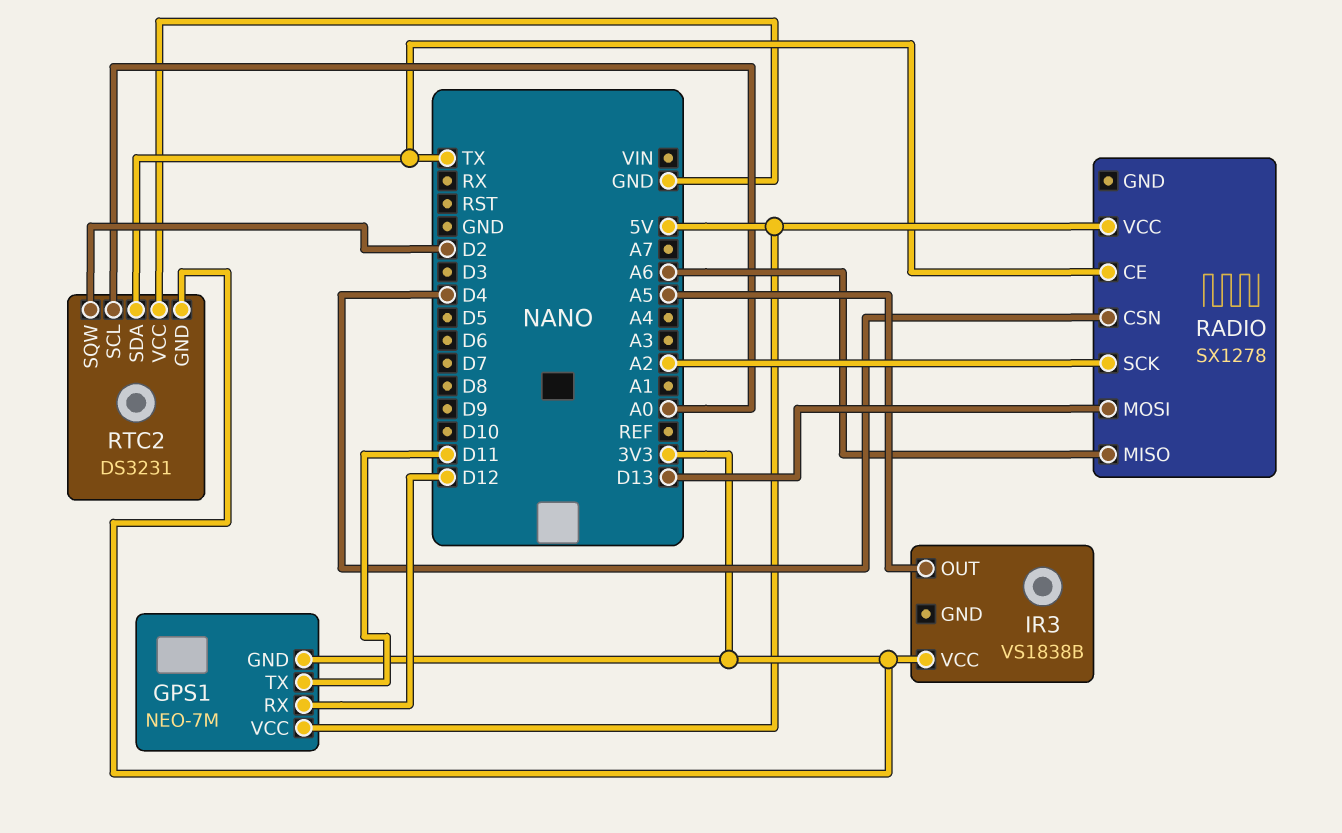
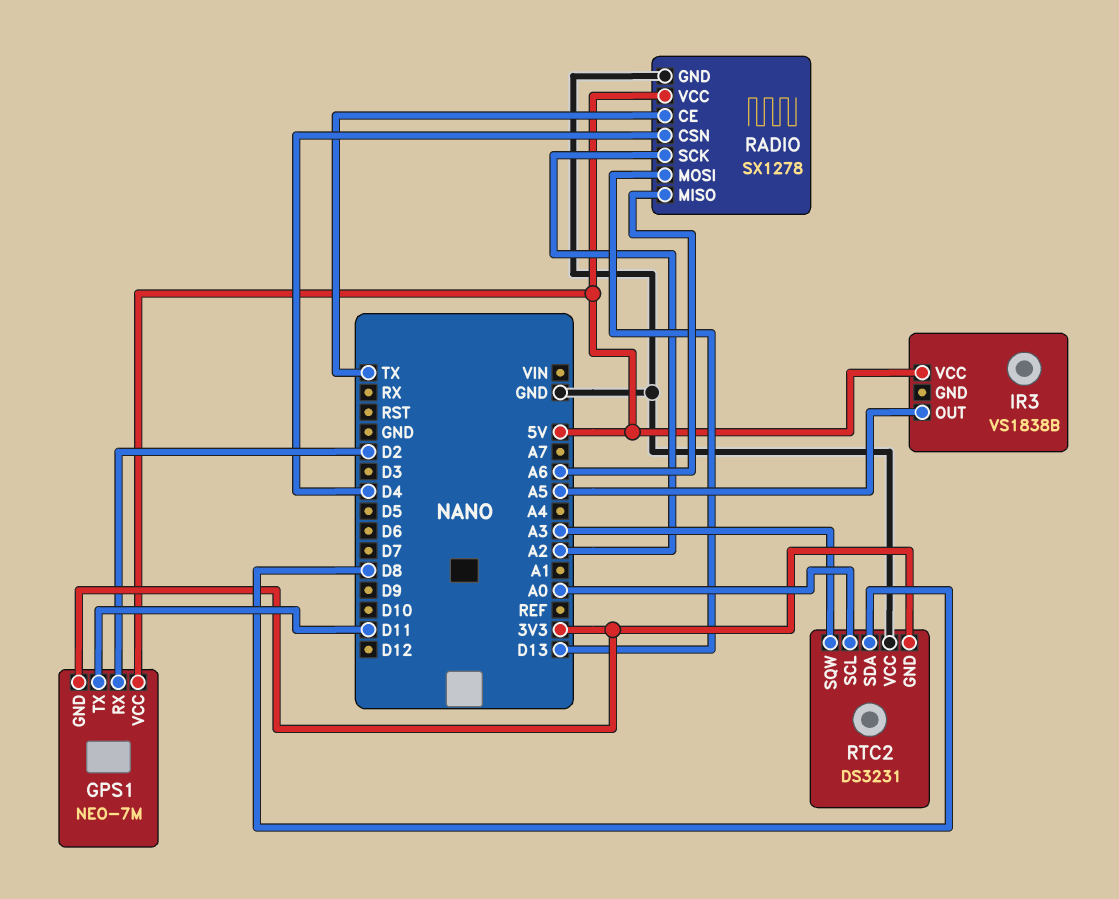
GPS1 pin RX: D12 -> D2
IR3 pin VCC: 3V3 -> 5V
RADIO pin GND: none -> GND
RTC2 pin SDA: TX -> D8
RTC2 pin SQW: D2 -> A3

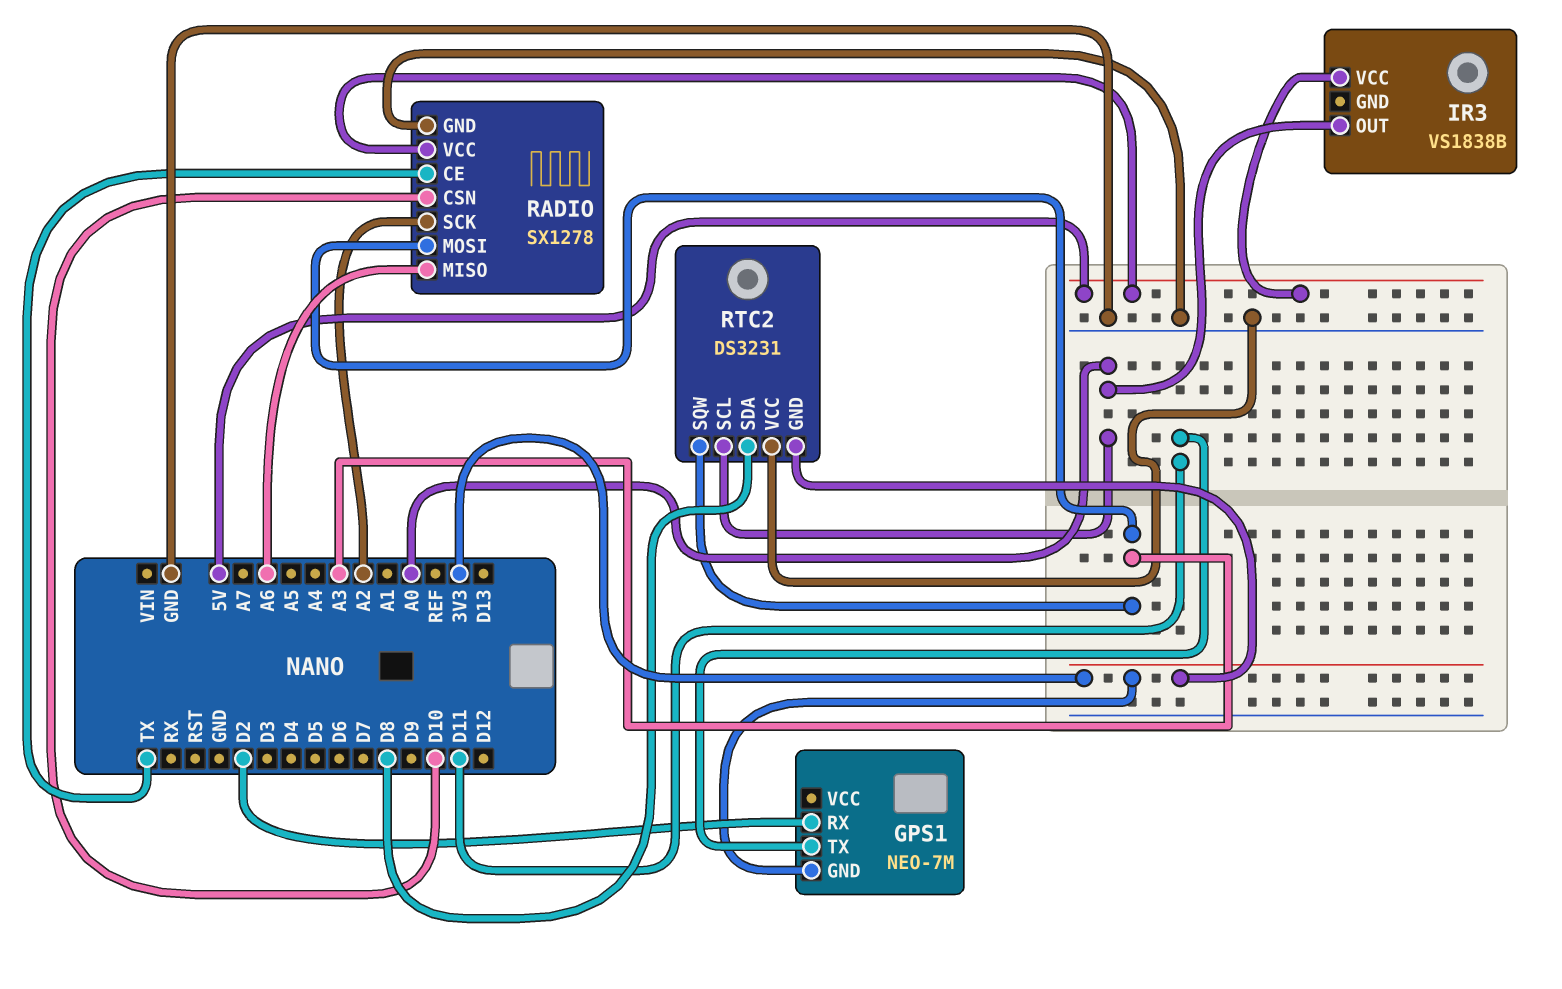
GPS1 pin VCC: 5V -> none
IR3 pin OUT: A5 -> A0
RADIO pin CSN: D4 -> D10
RADIO pin MOSI: D13 -> A3

